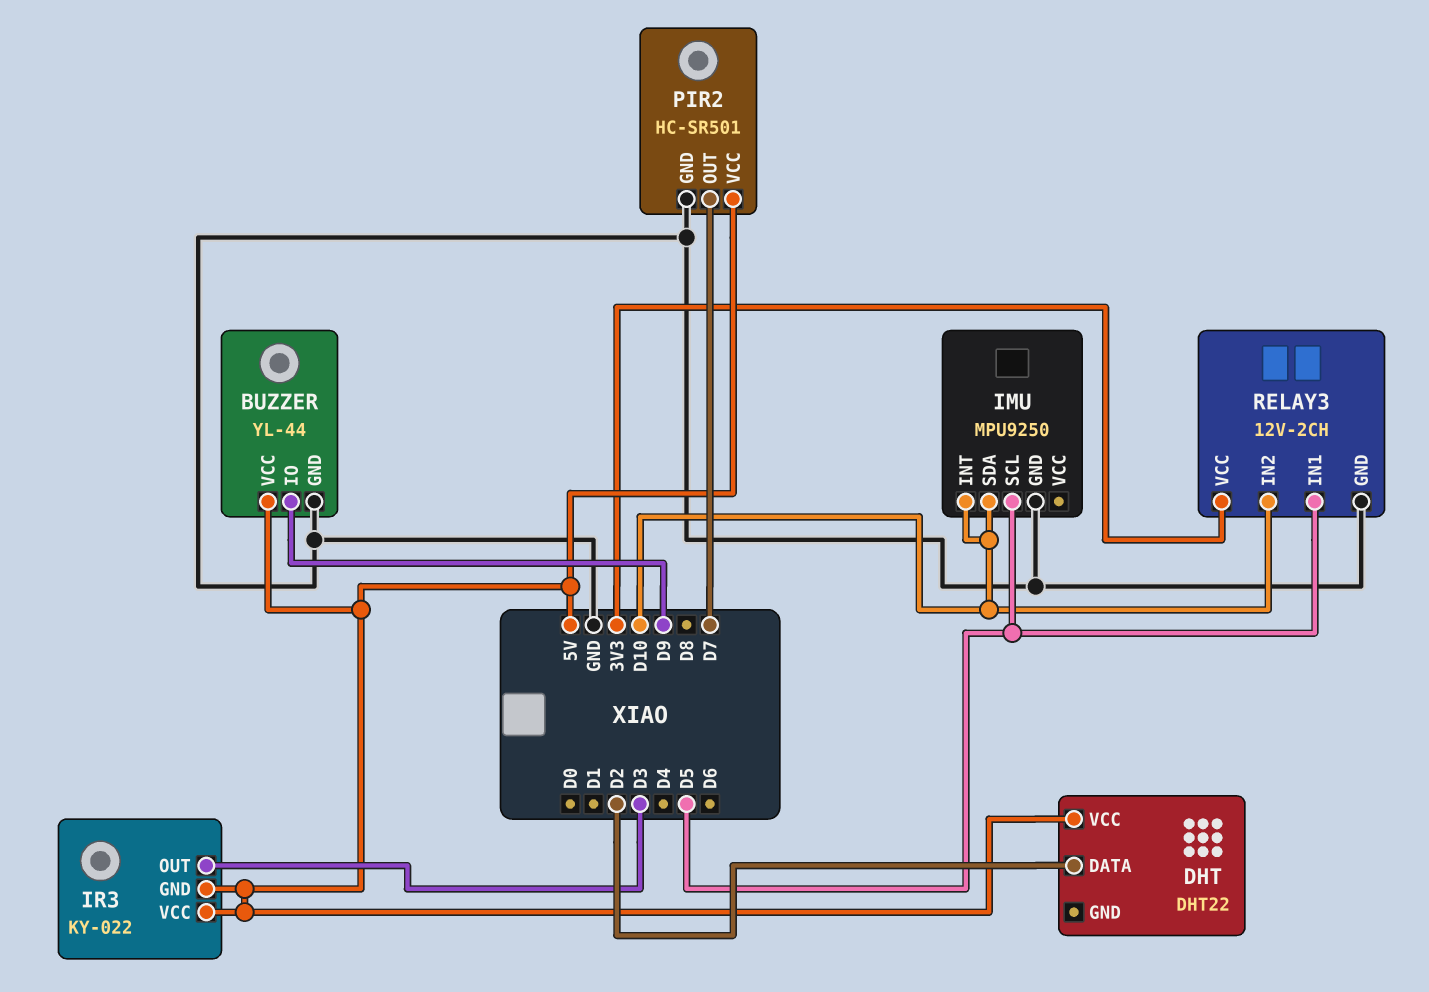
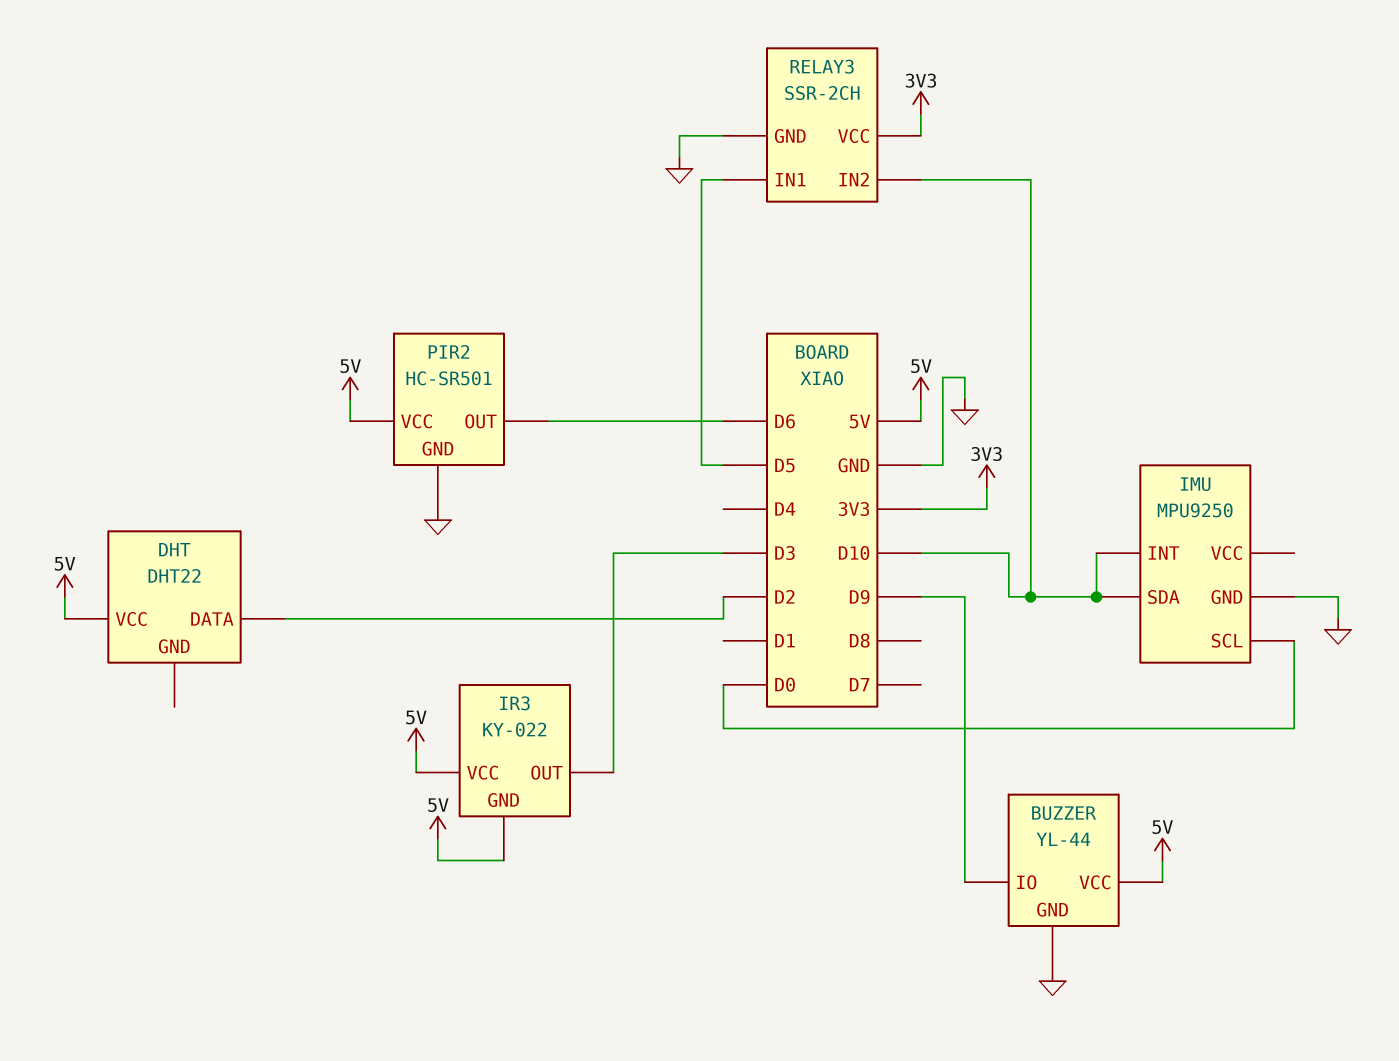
IMU pin SCL: D5 -> D0
PIR2 pin OUT: D7 -> D6
RELAY3: 12V-2CH -> SSR-2CH

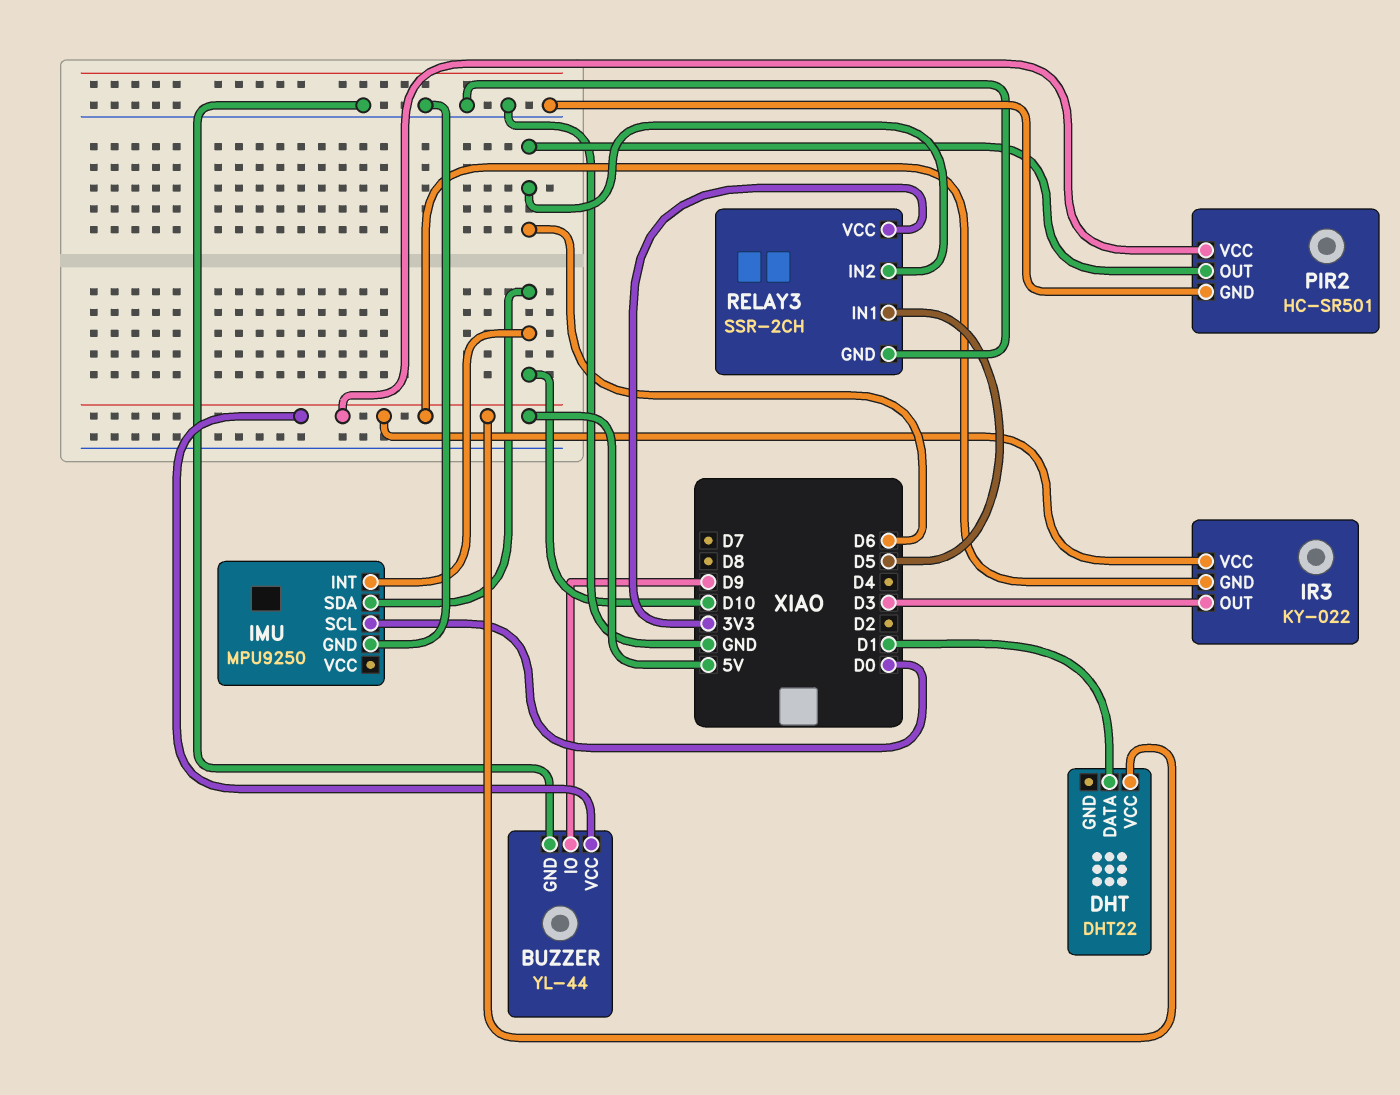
DHT pin DATA: D2 -> D1
RELAY3 pin IN2: D10 -> D6

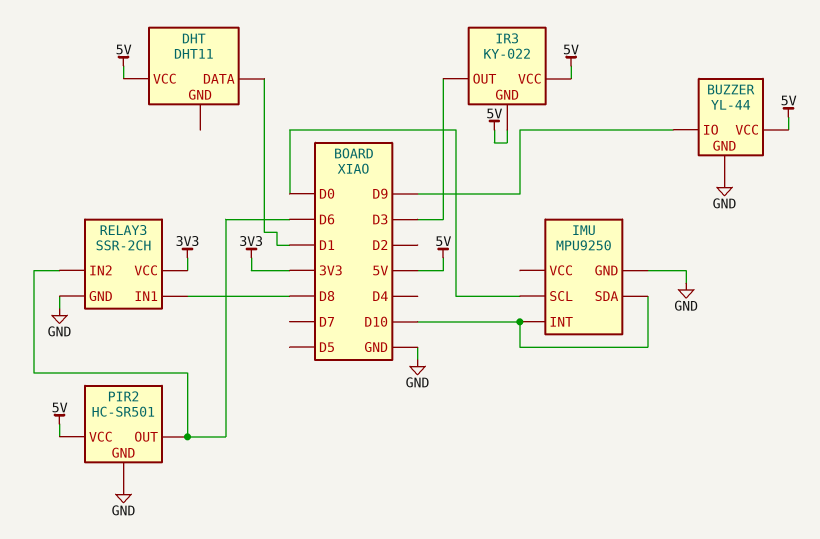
DHT: DHT22 -> DHT11
RELAY3 pin IN1: D5 -> D8

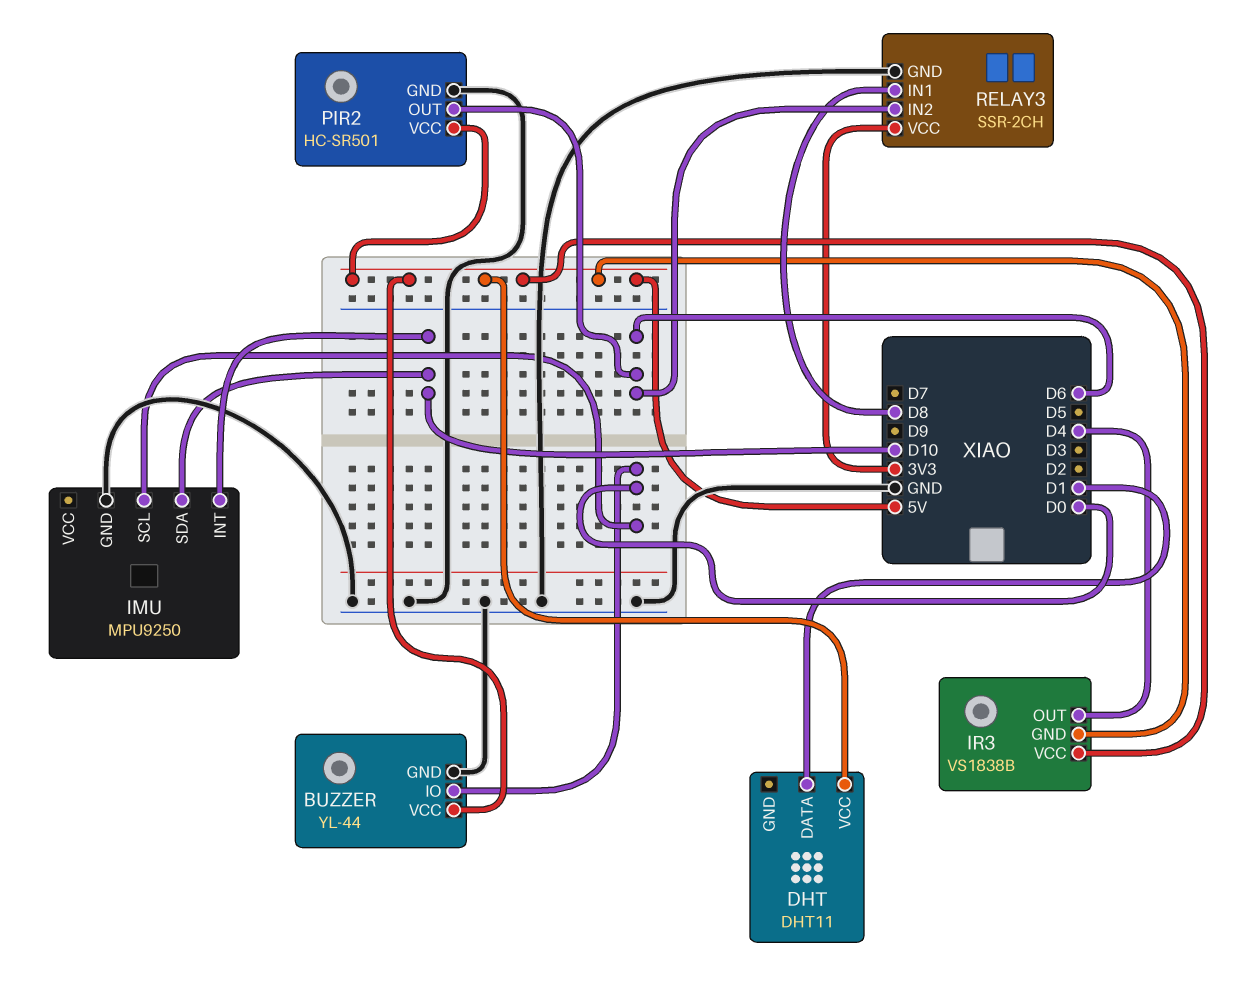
BUZZER pin IO: D9 -> D0
IR3: KY-022 -> VS1838B
IR3 pin OUT: D3 -> D4

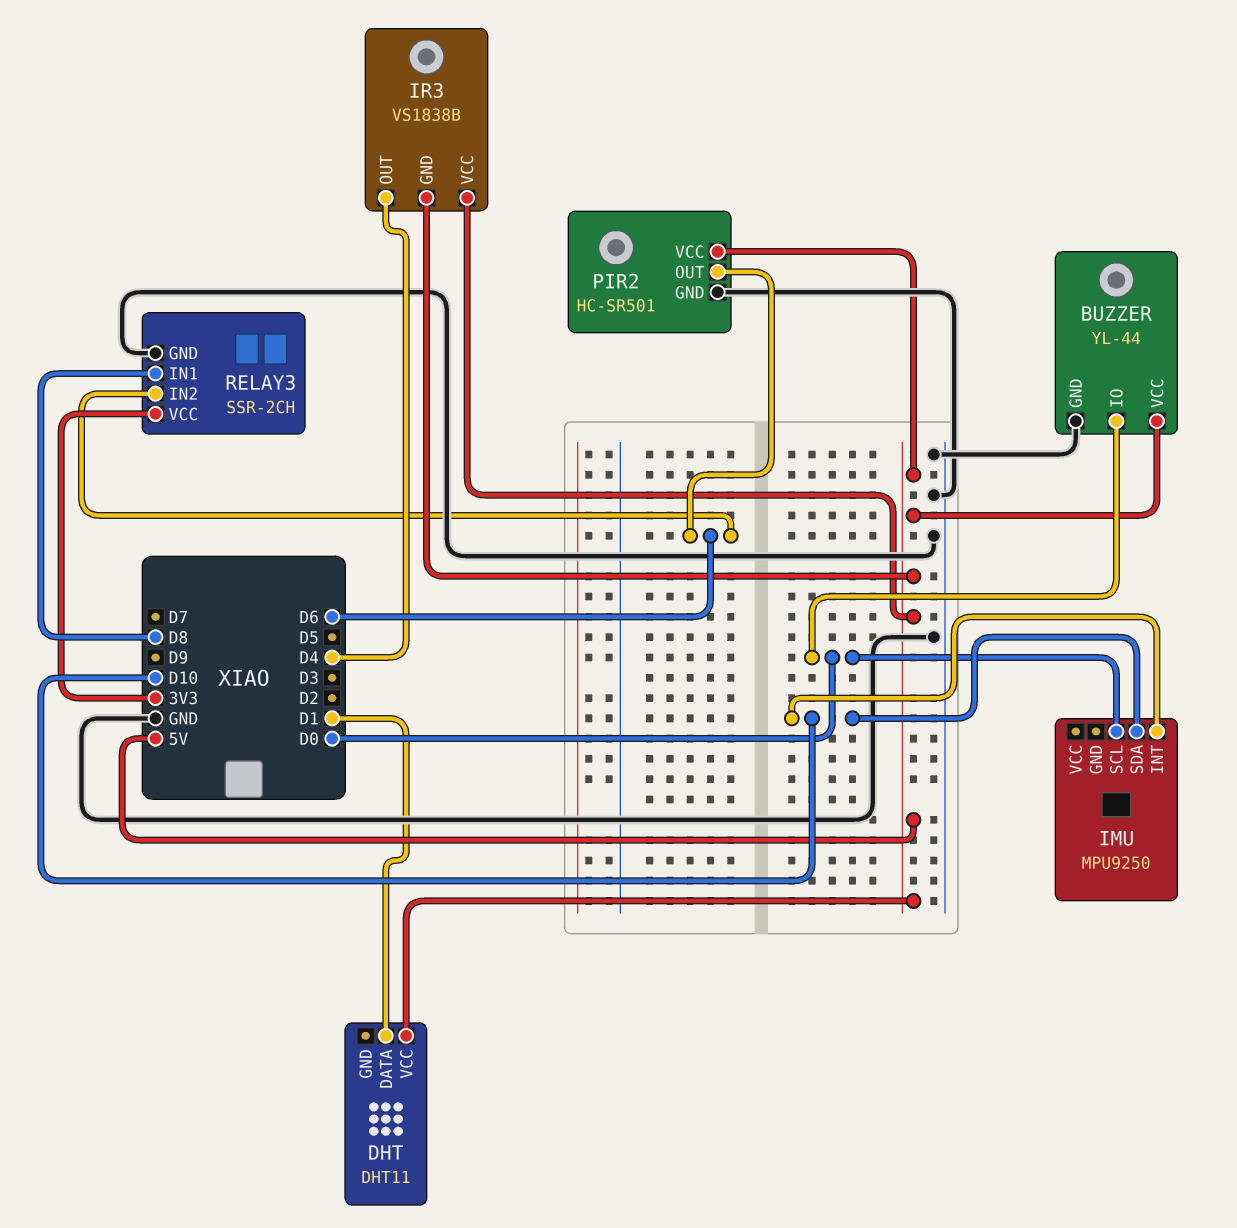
IMU pin GND: GND -> none

